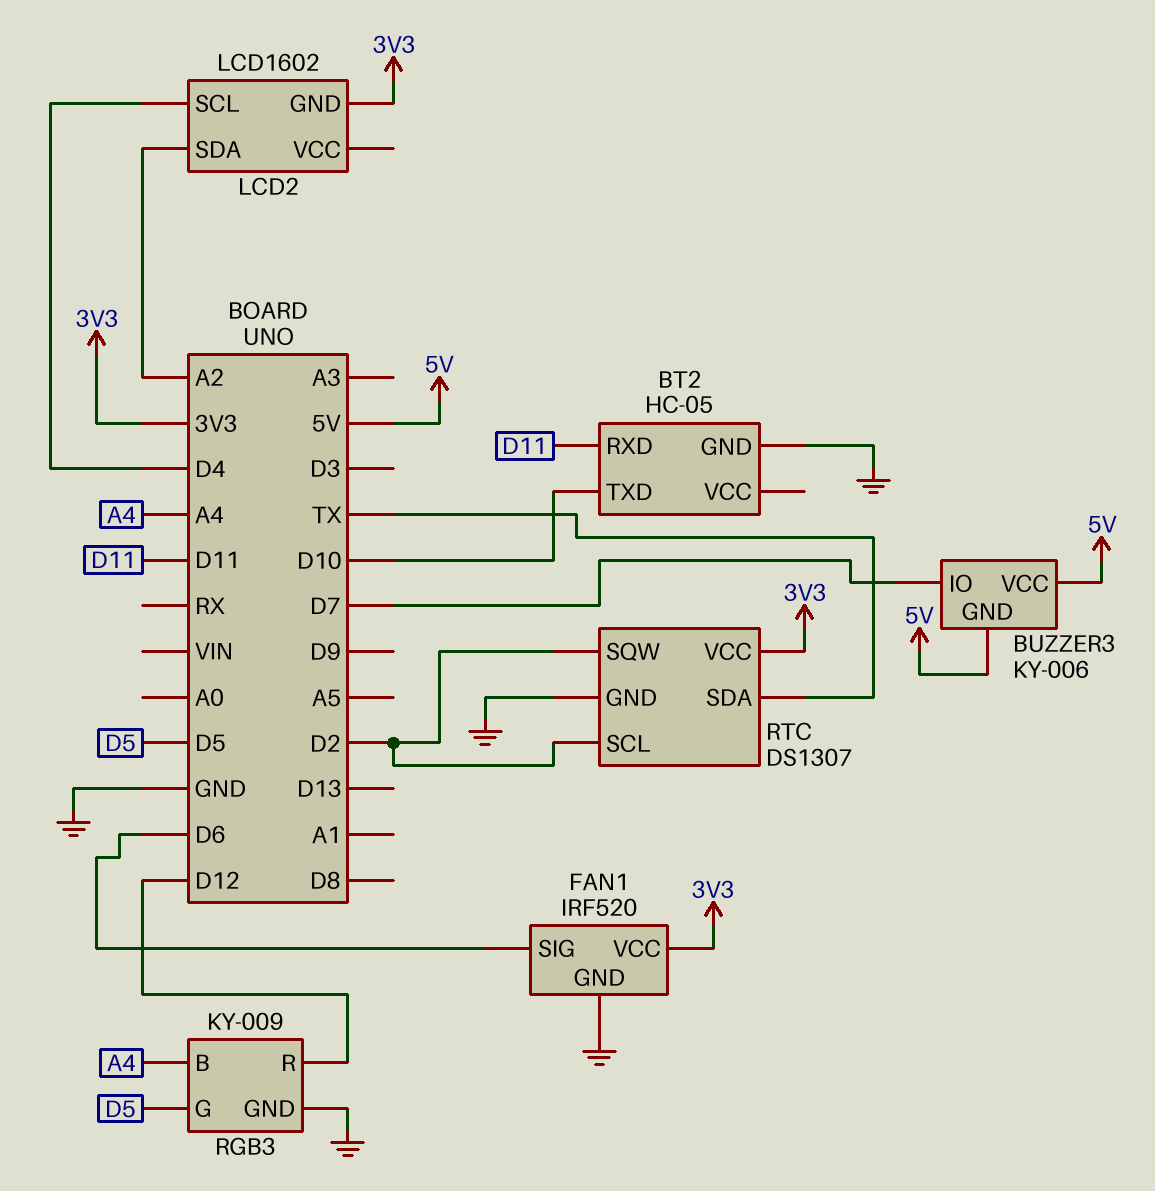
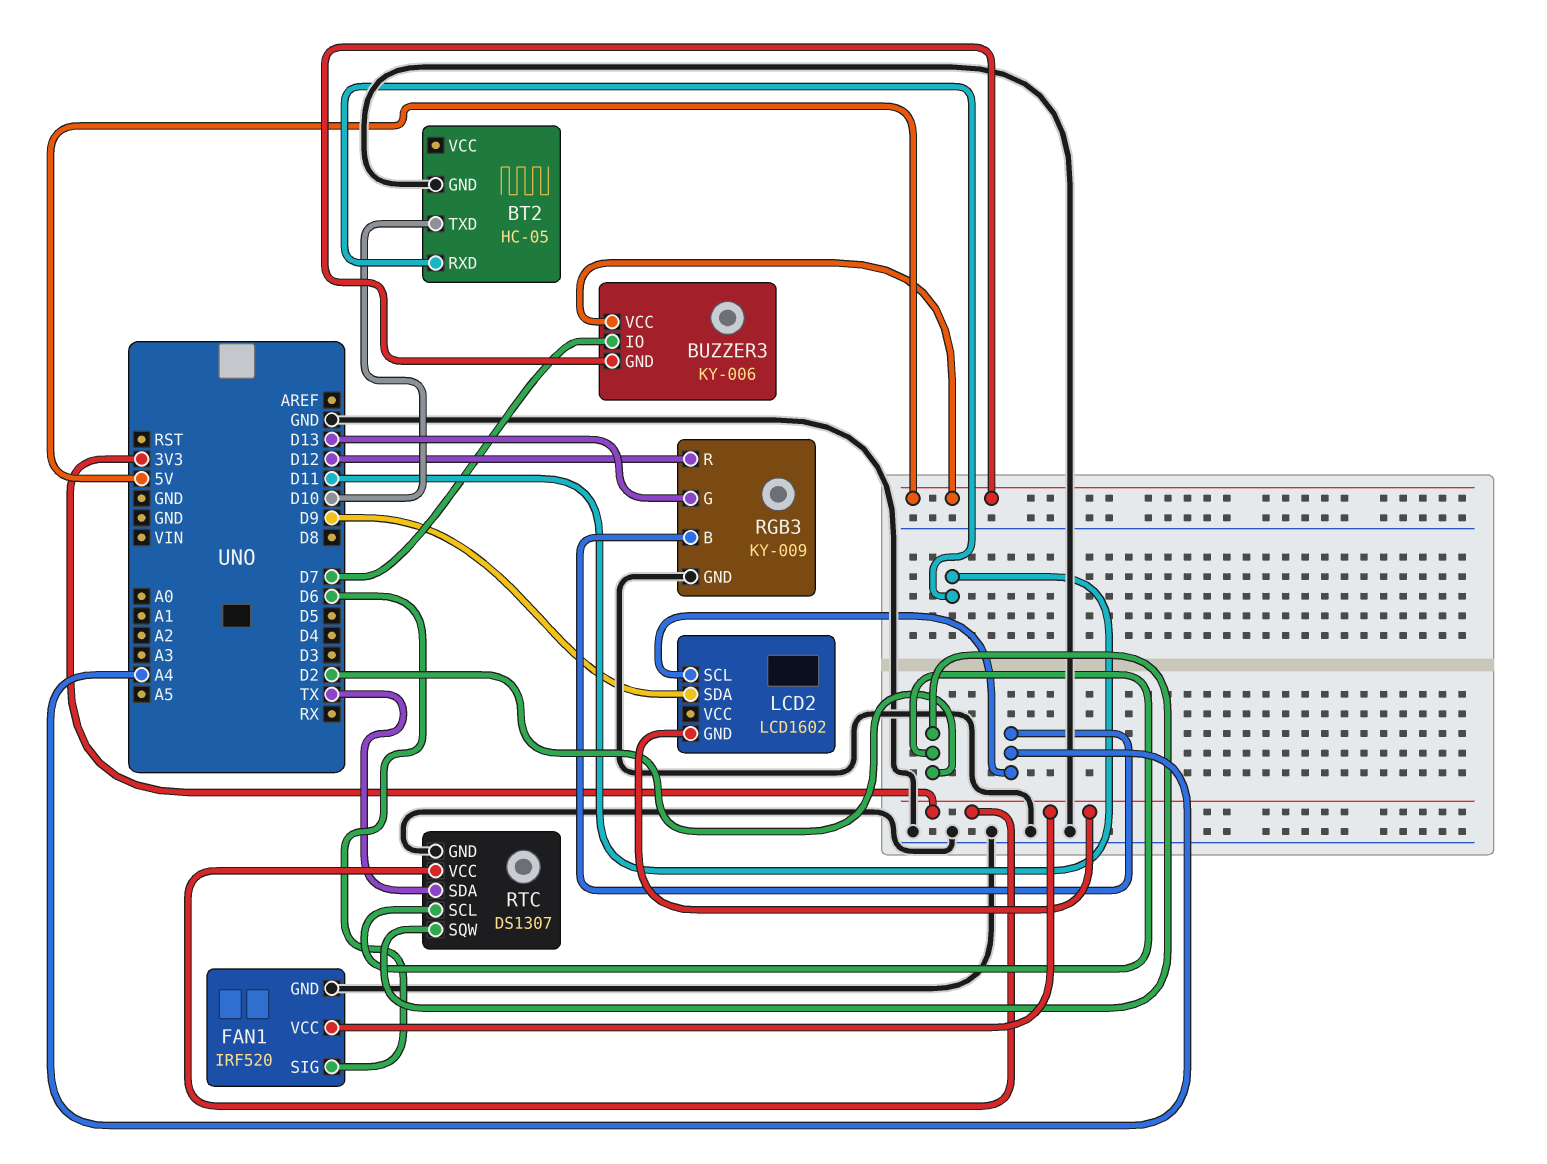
LCD2 pin SCL: D4 -> A4
LCD2 pin SDA: A2 -> D9
RGB3 pin G: D5 -> D13

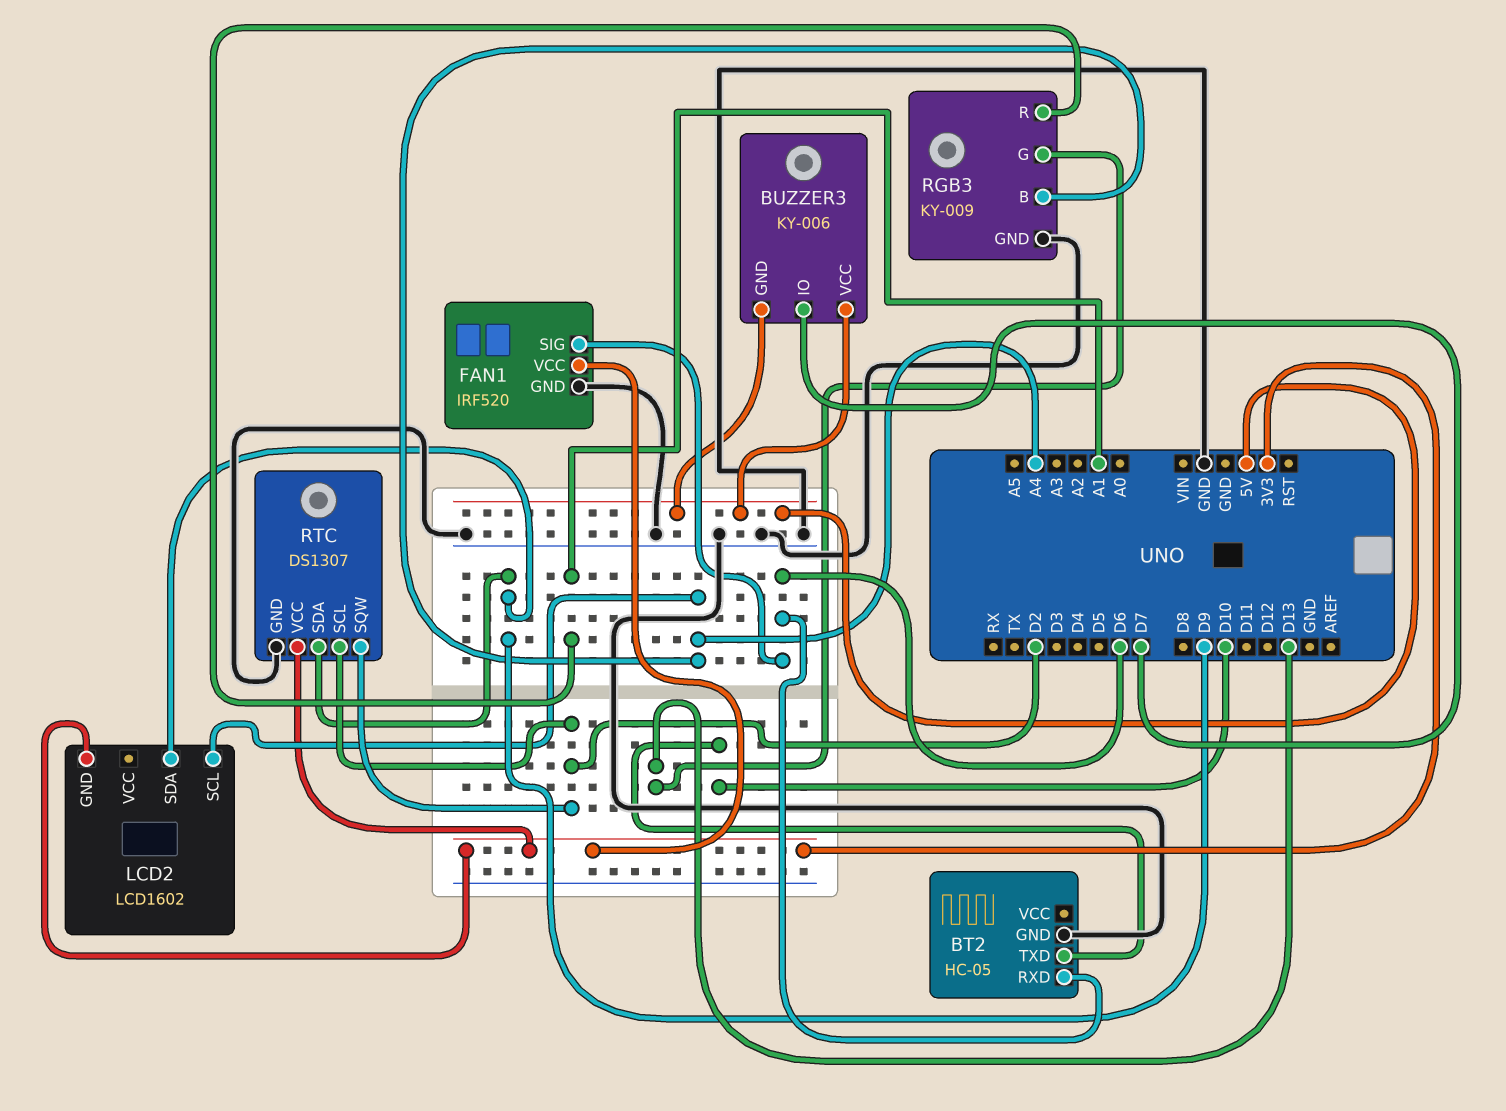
BT2 pin RXD: D11 -> D6
RGB3 pin R: D12 -> A1
RTC pin SDA: TX -> D9

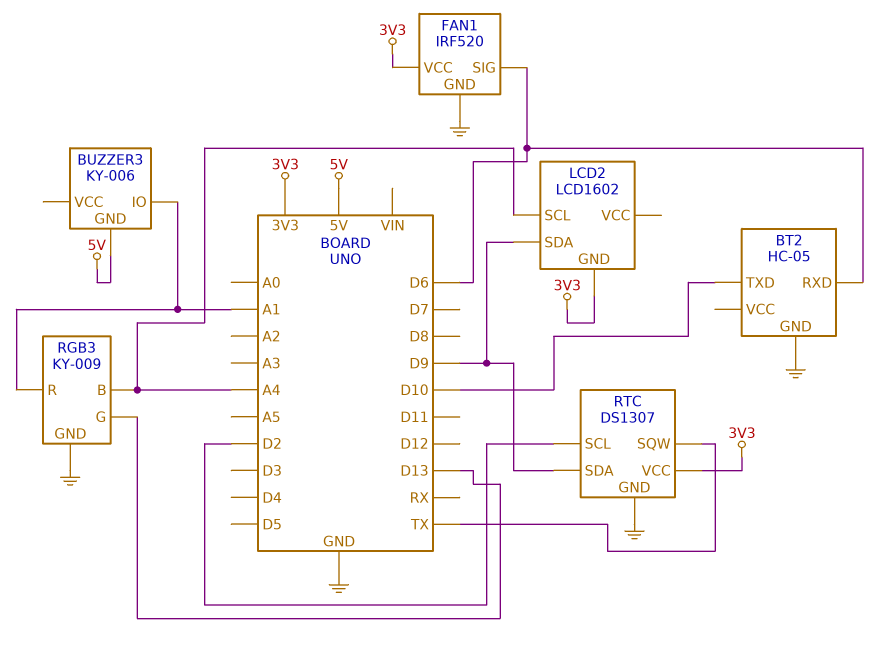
BUZZER3 pin IO: D7 -> A1
BUZZER3 pin VCC: 5V -> none
RTC pin SQW: D2 -> TX

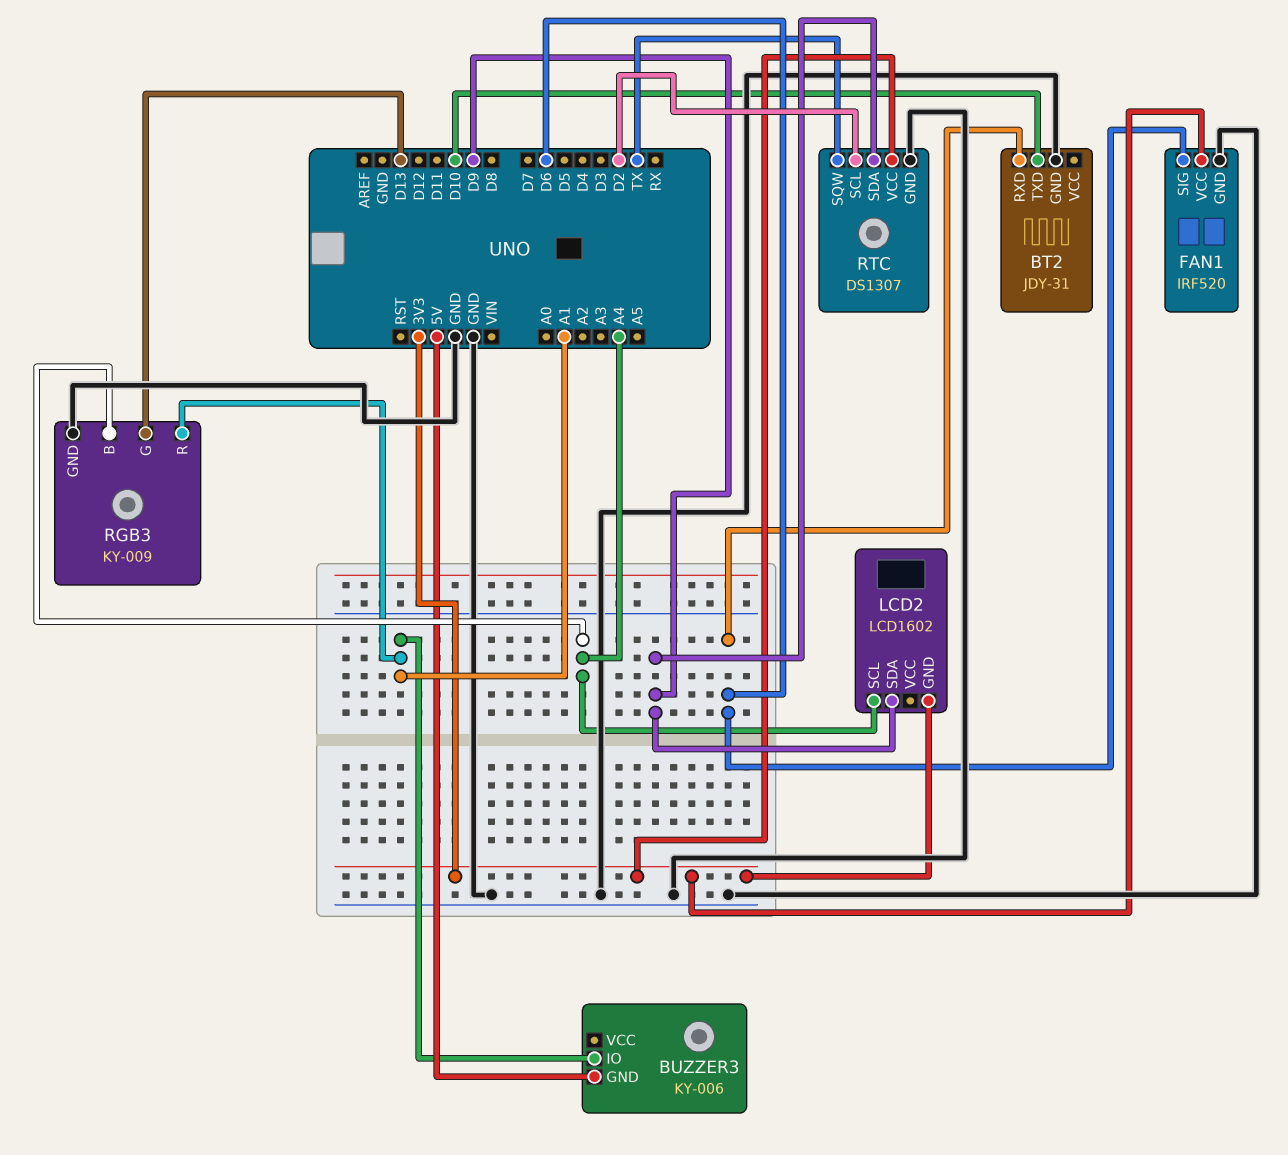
BT2: HC-05 -> JDY-31

